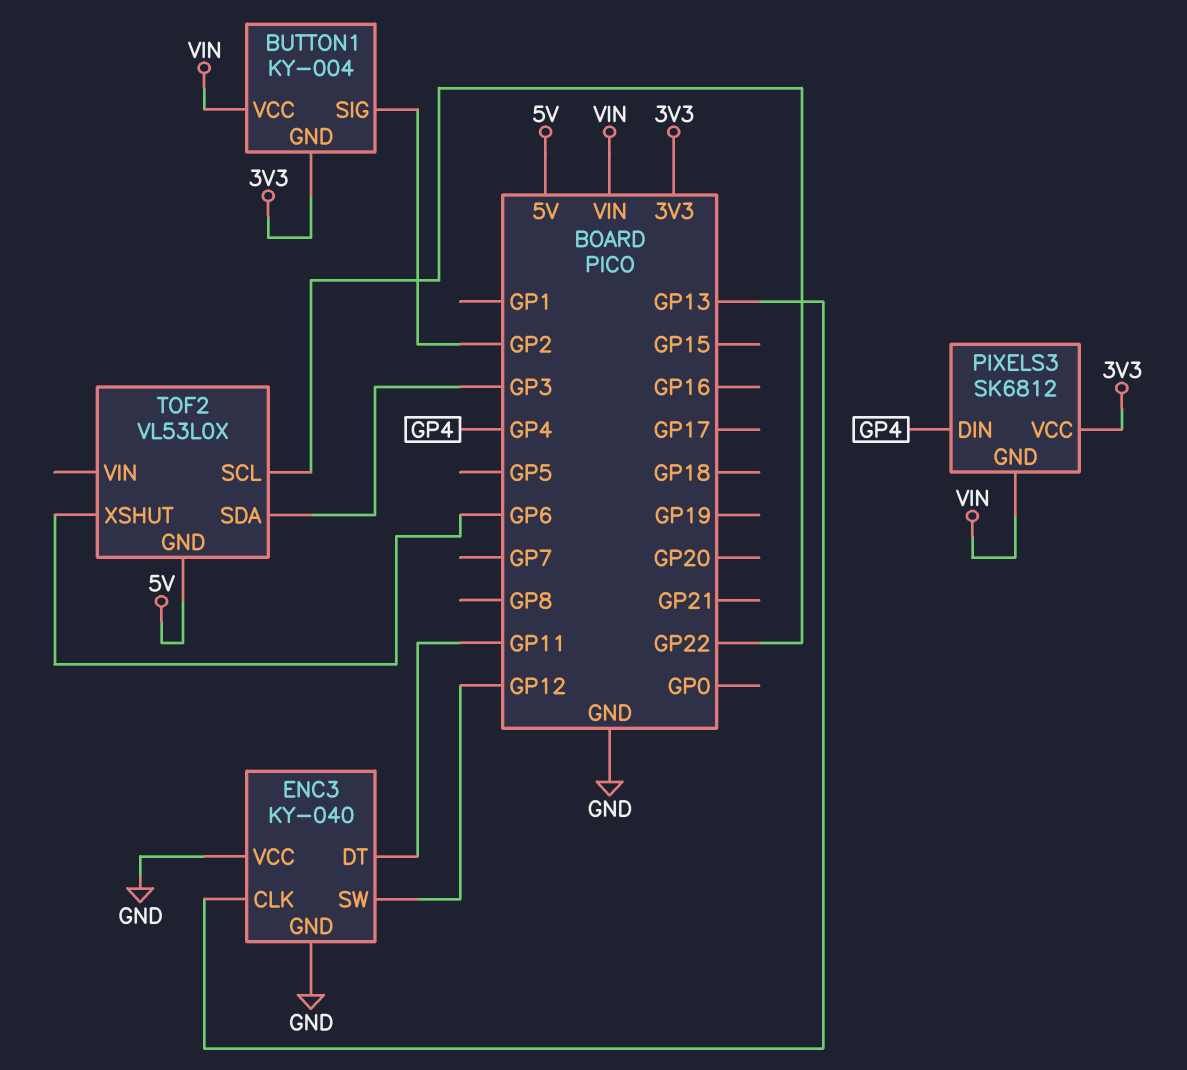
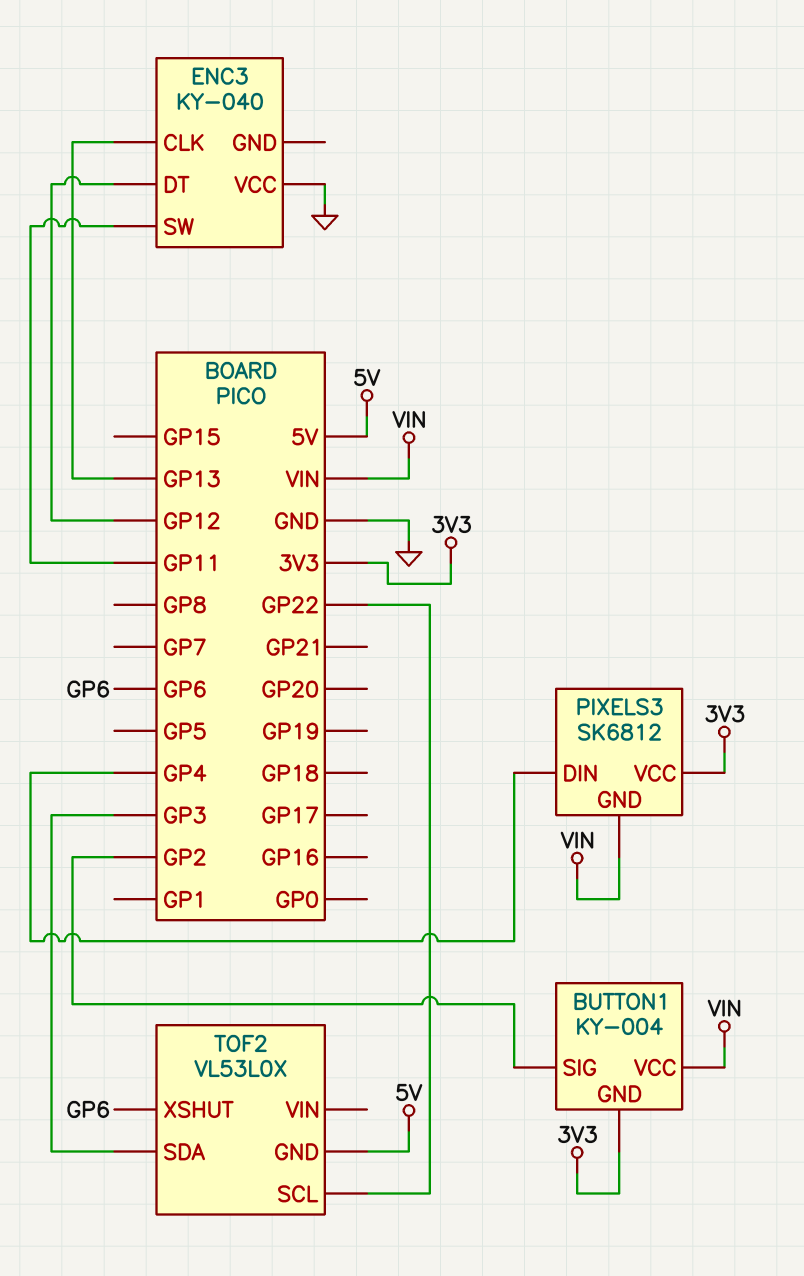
ENC3 pin DT: GP11 -> GP12
ENC3 pin GND: GND -> none
ENC3 pin SW: GP12 -> GP11

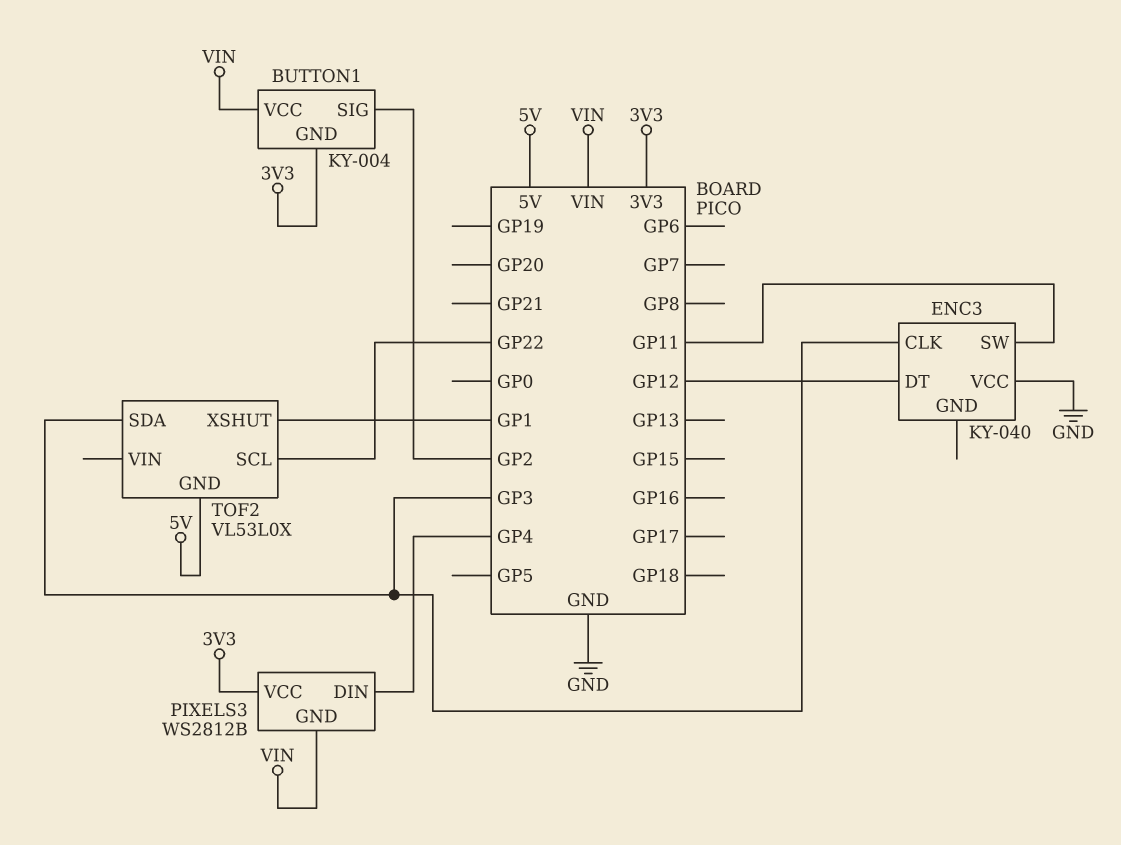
ENC3 pin CLK: GP13 -> GP3
PIXELS3: SK6812 -> WS2812B
TOF2 pin XSHUT: GP6 -> GP1

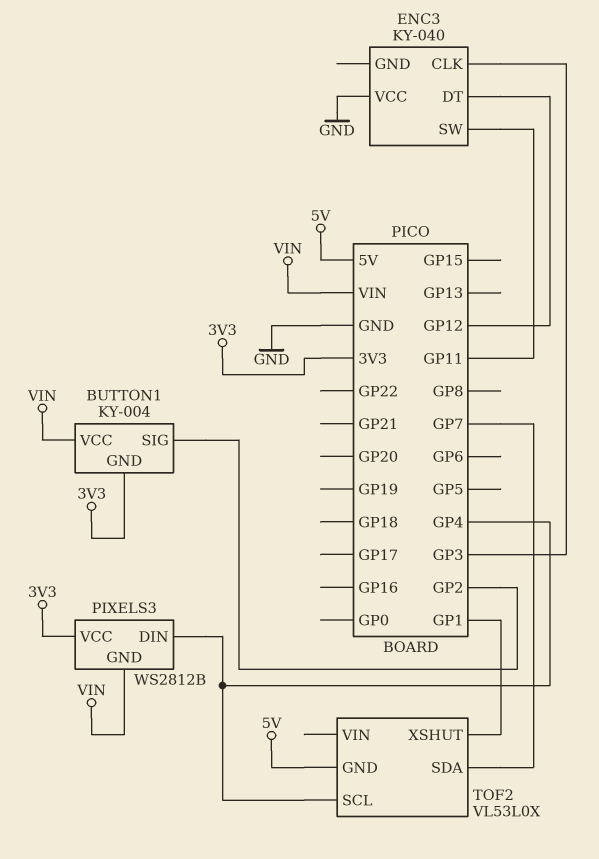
TOF2 pin SCL: GP22 -> GP4
TOF2 pin SDA: GP3 -> GP7

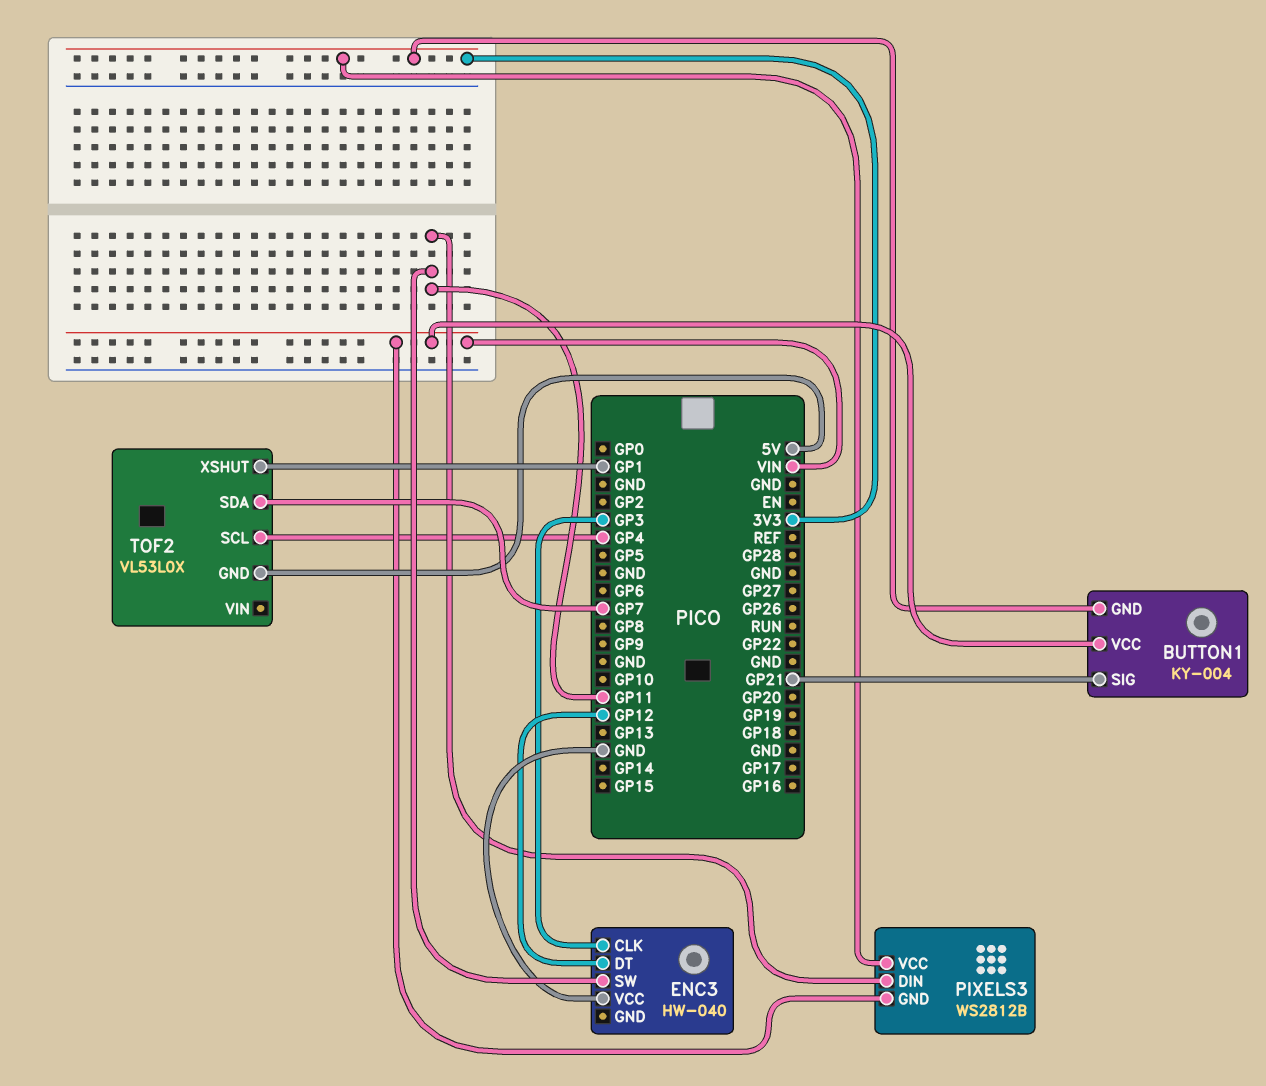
BUTTON1 pin SIG: GP2 -> GP21
ENC3: KY-040 -> HW-040
PIXELS3 pin DIN: GP4 -> GP11

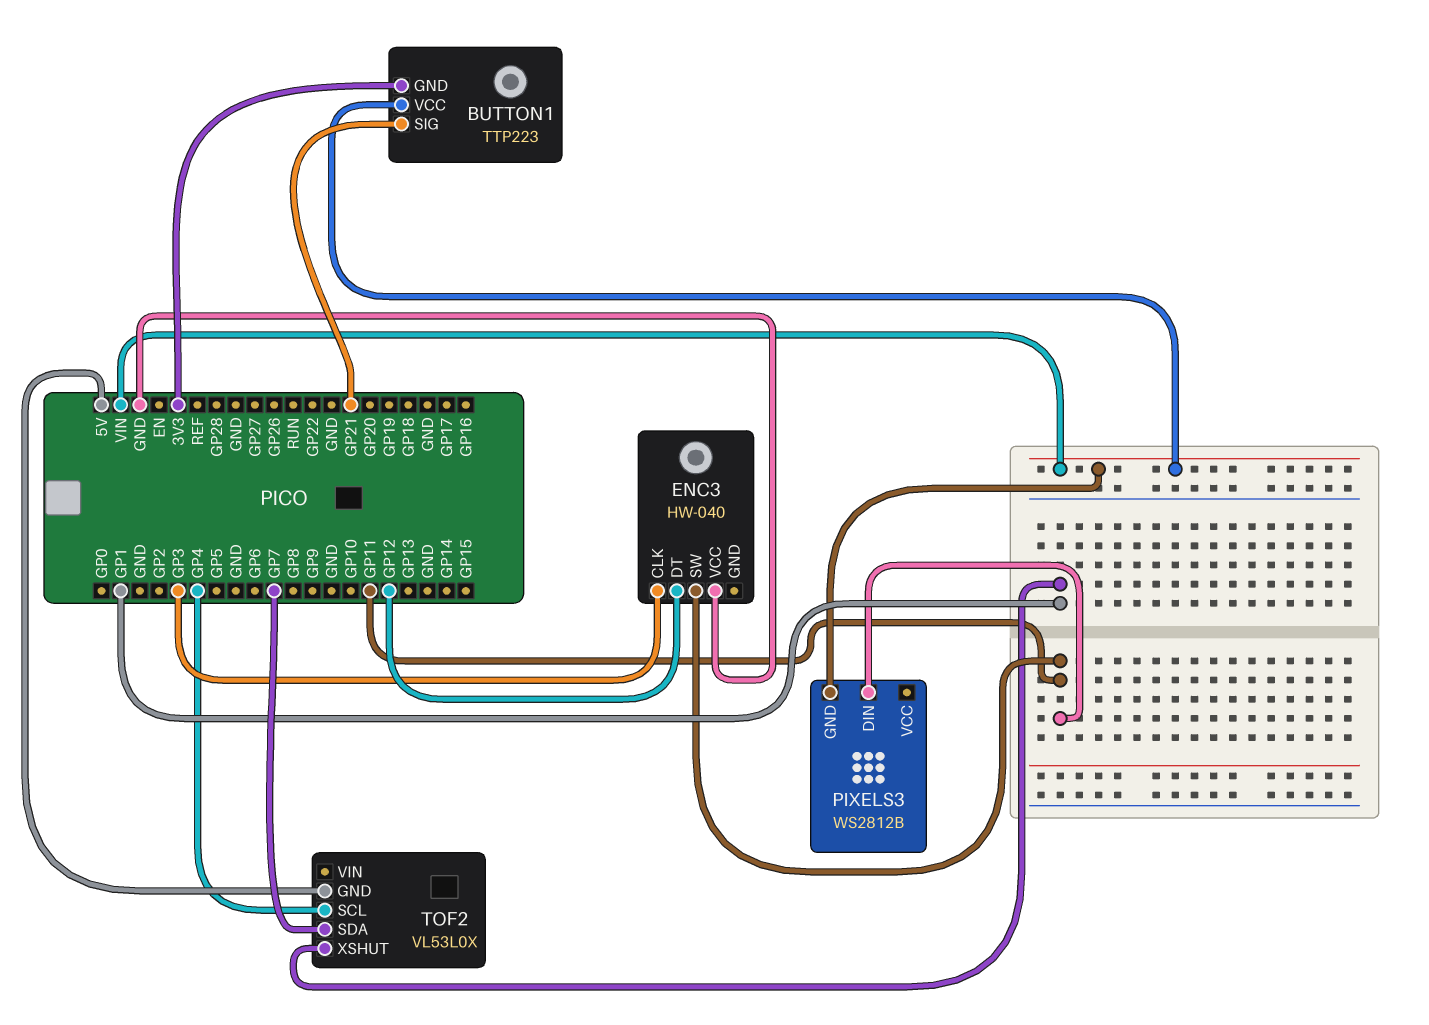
BUTTON1: KY-004 -> TTP223
PIXELS3 pin VCC: 3V3 -> none

